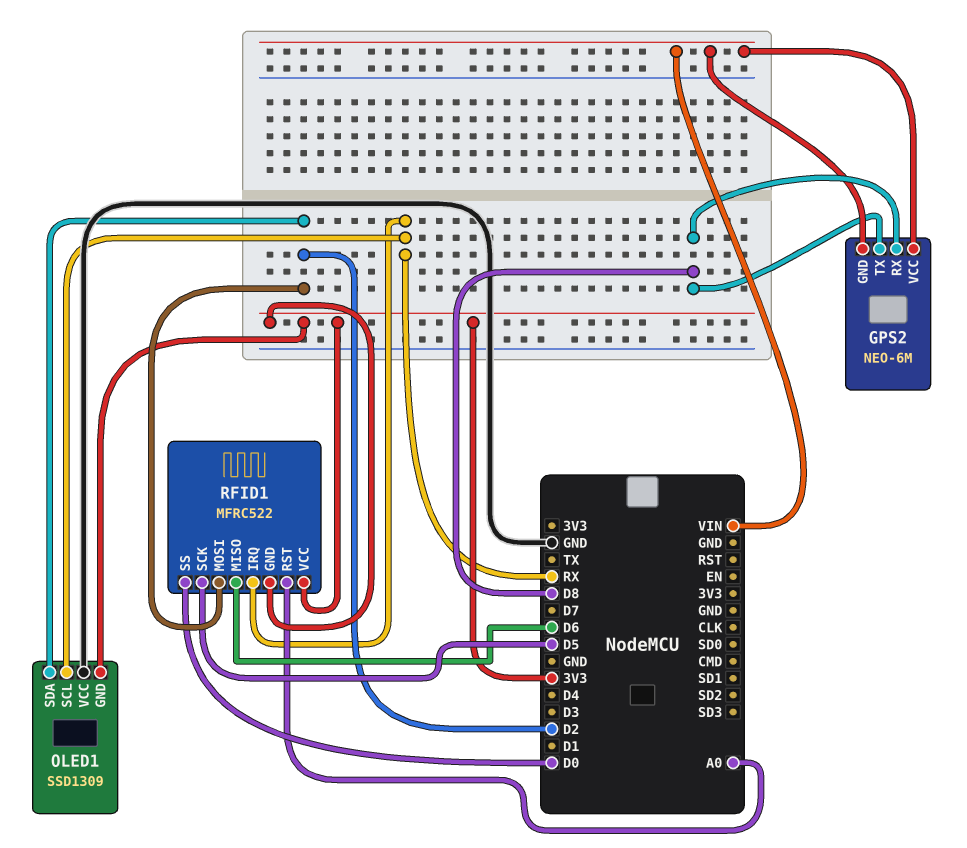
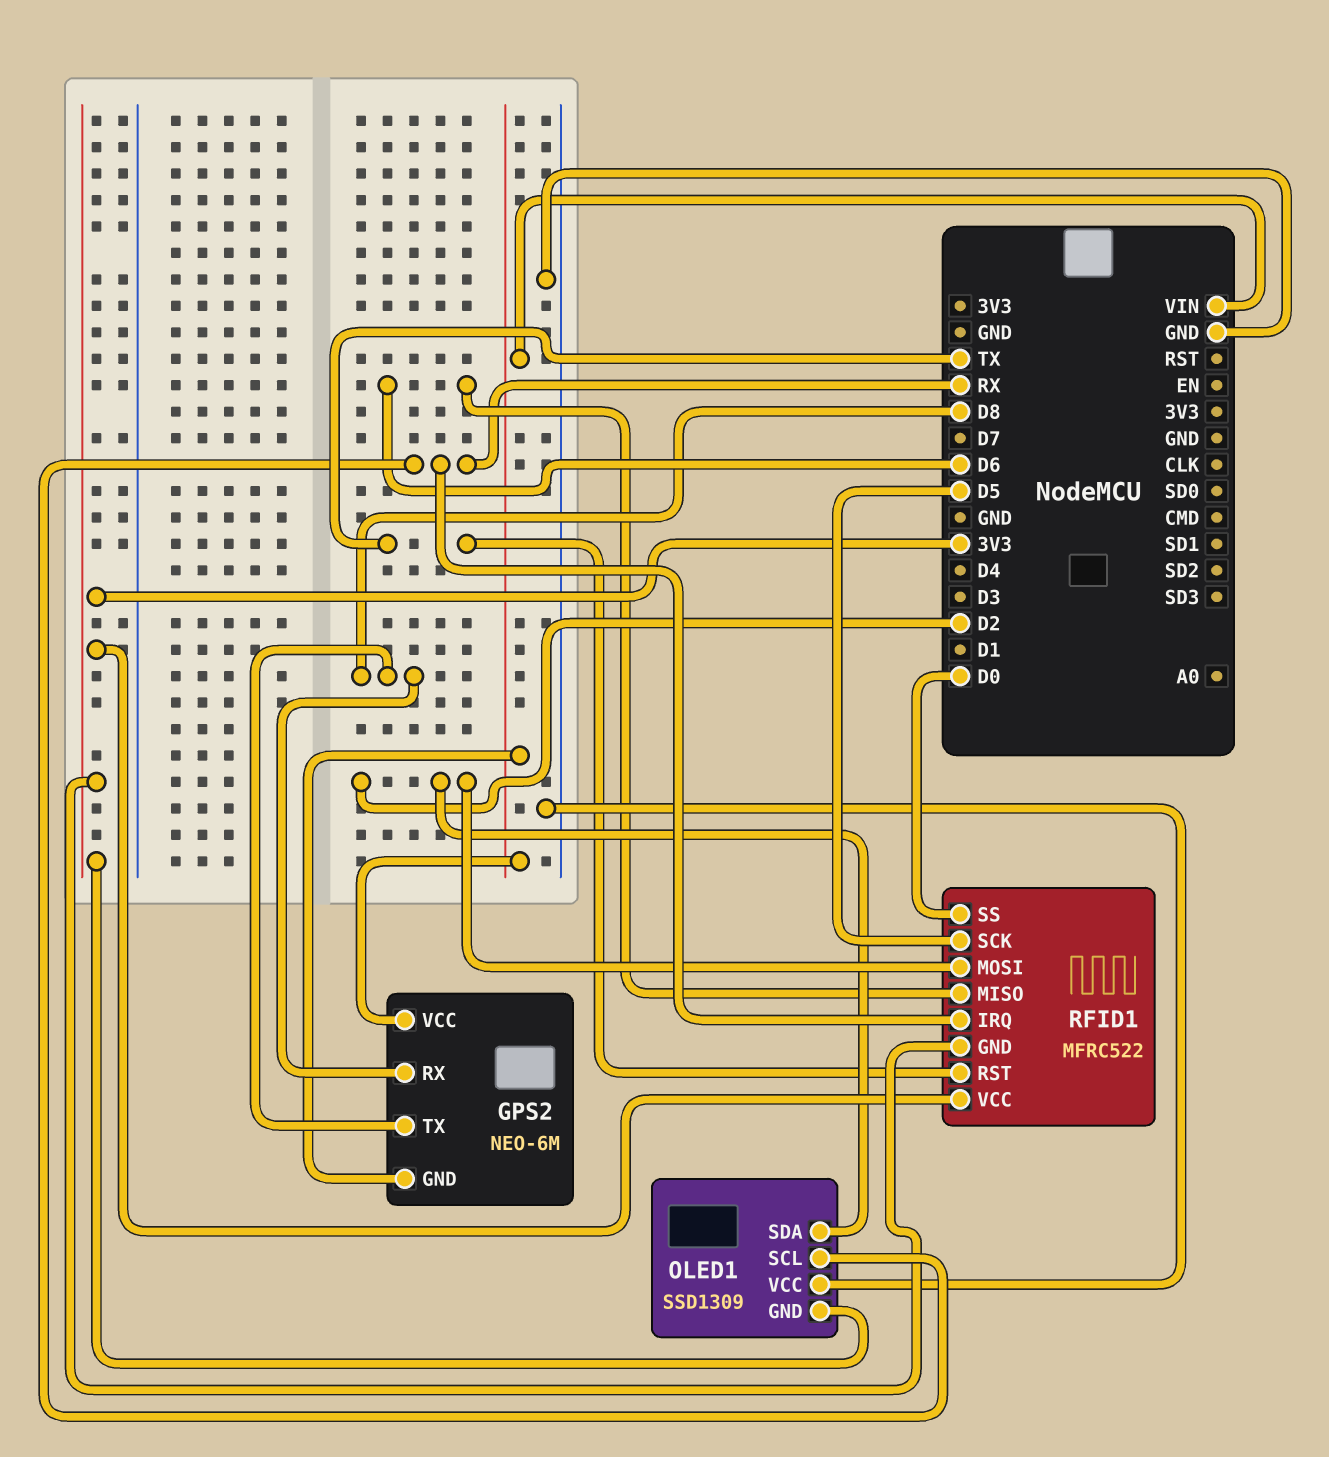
RFID1 pin RST: A0 -> TX

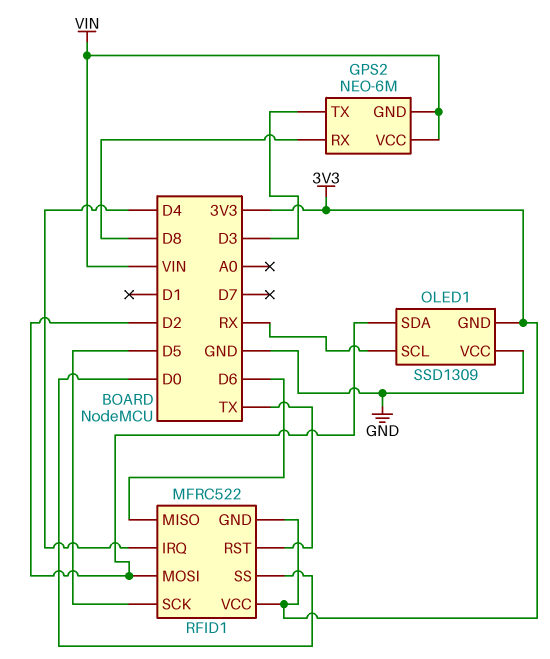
GPS2 pin TX: D8 -> D3
RFID1 pin IRQ: RX -> D4

